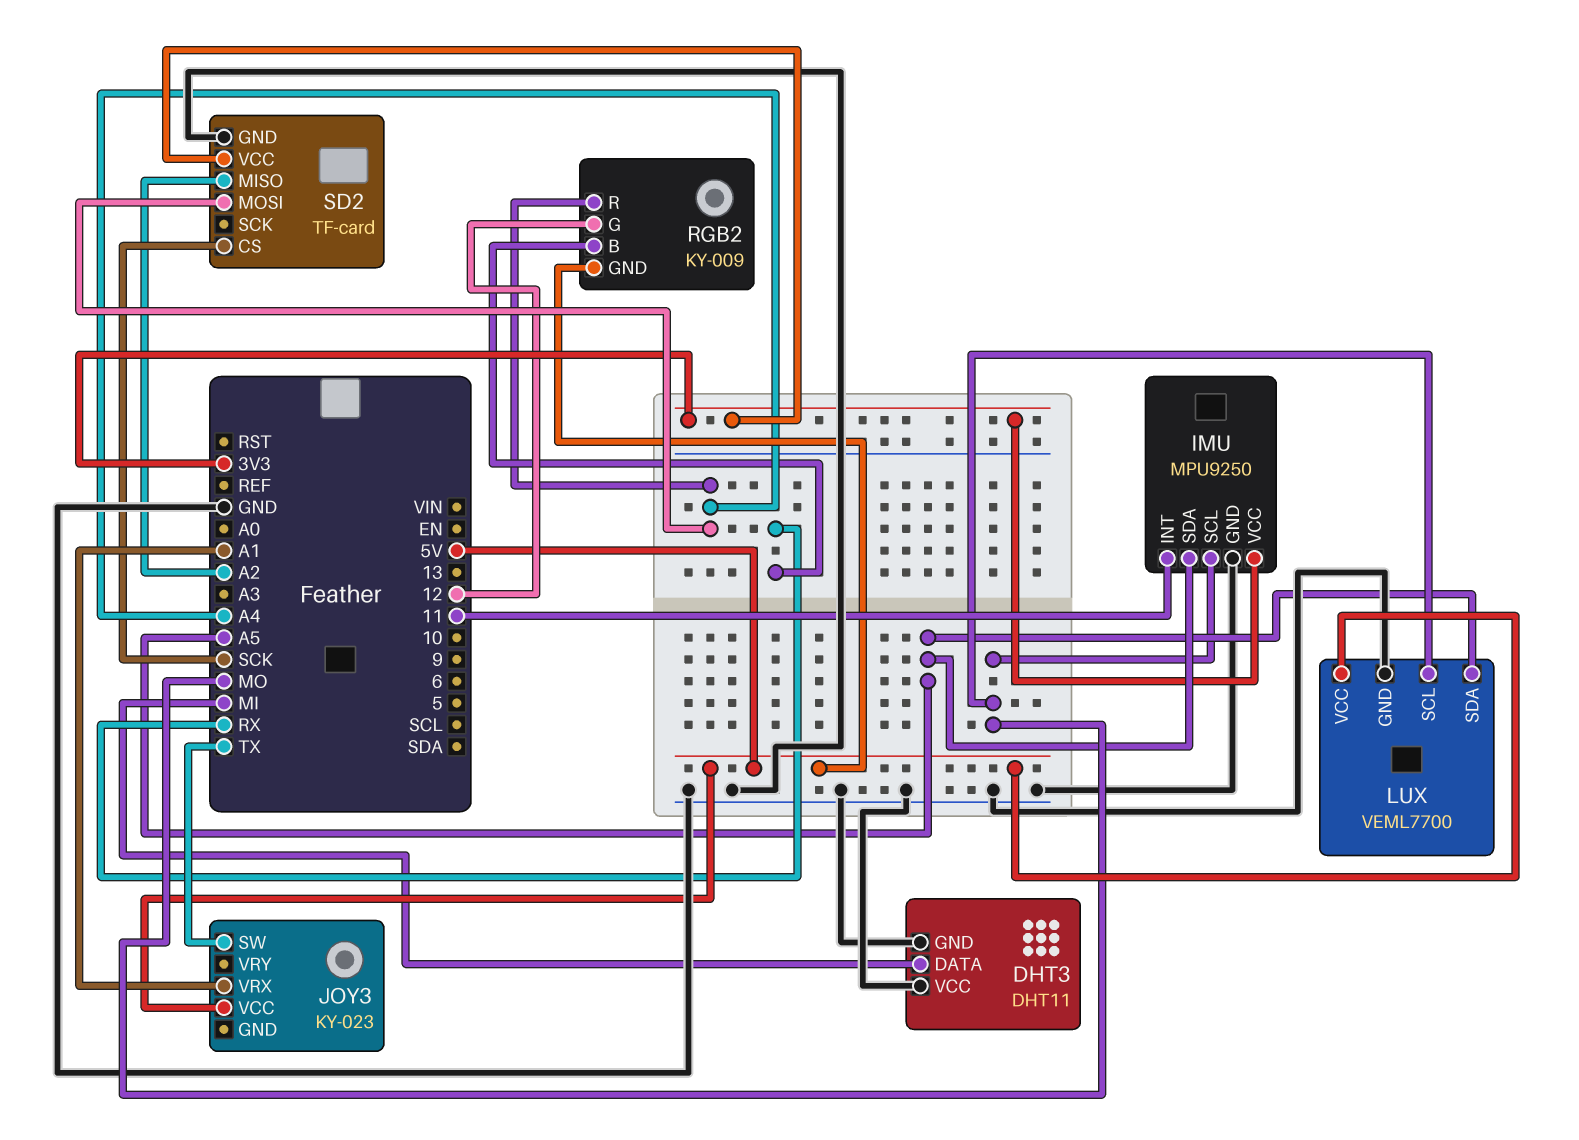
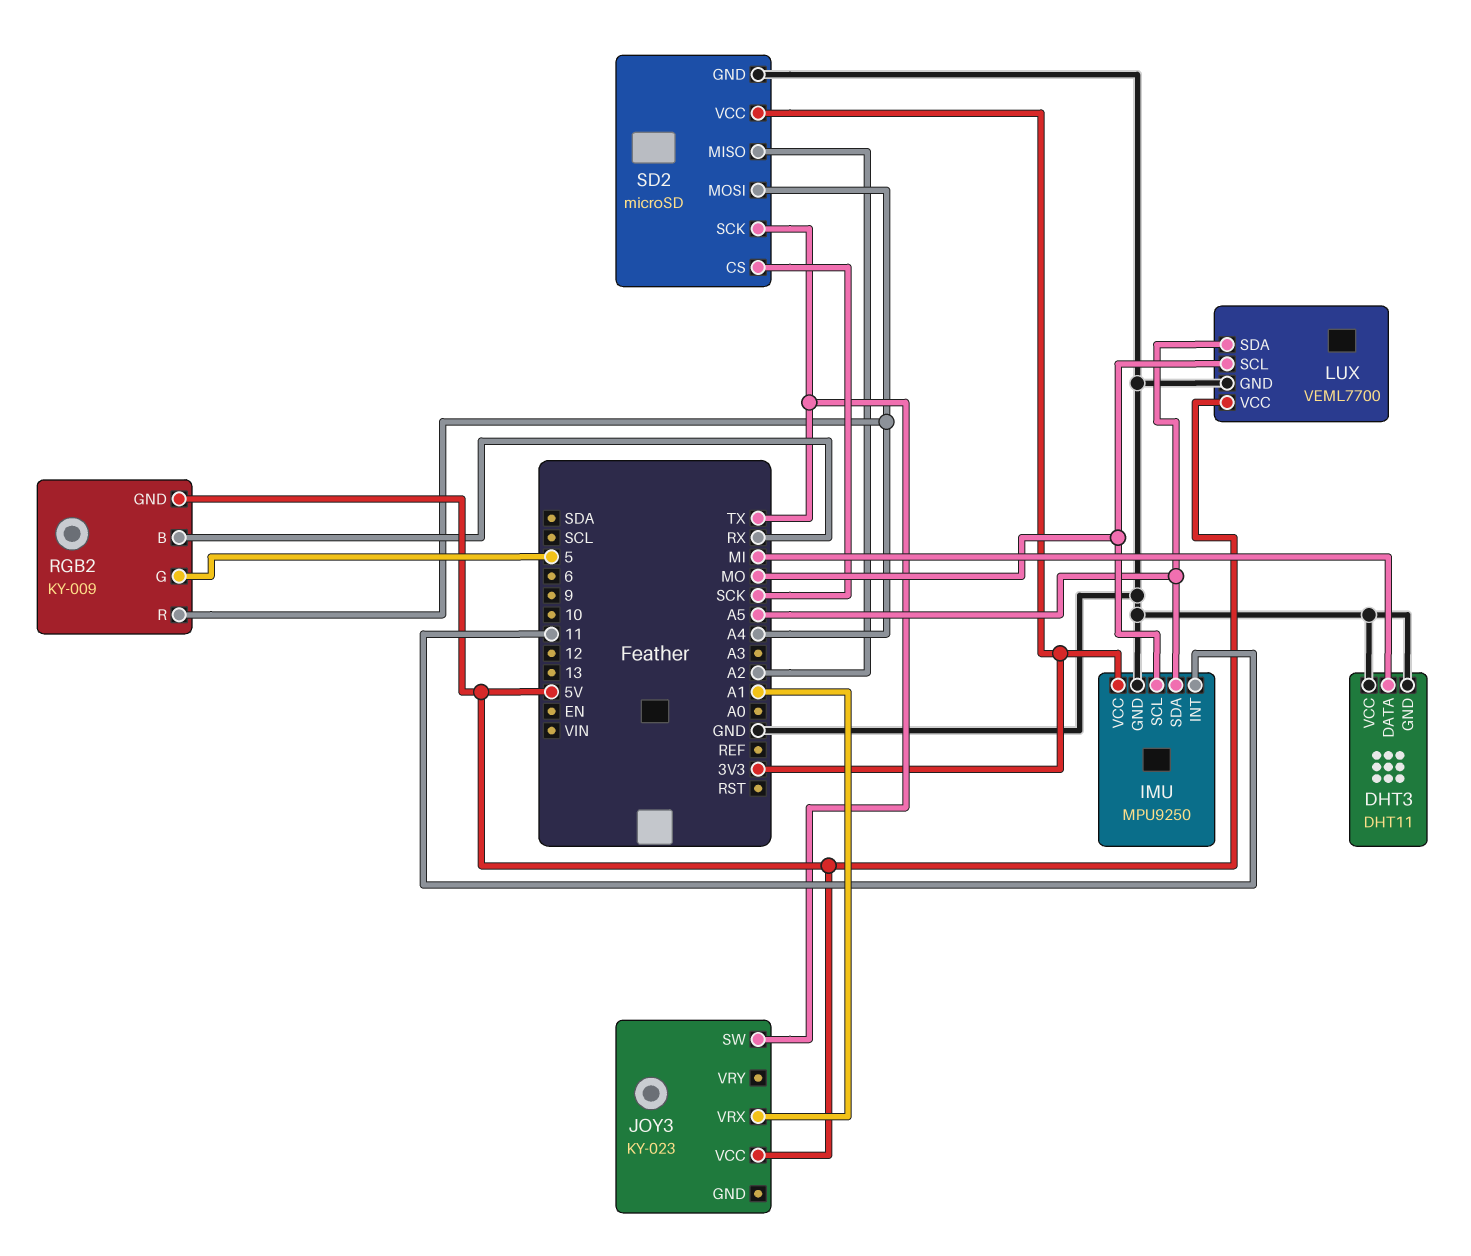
RGB2 pin G: 12 -> 5
SD2: TF-card -> microSD
SD2 pin SCK: none -> TX

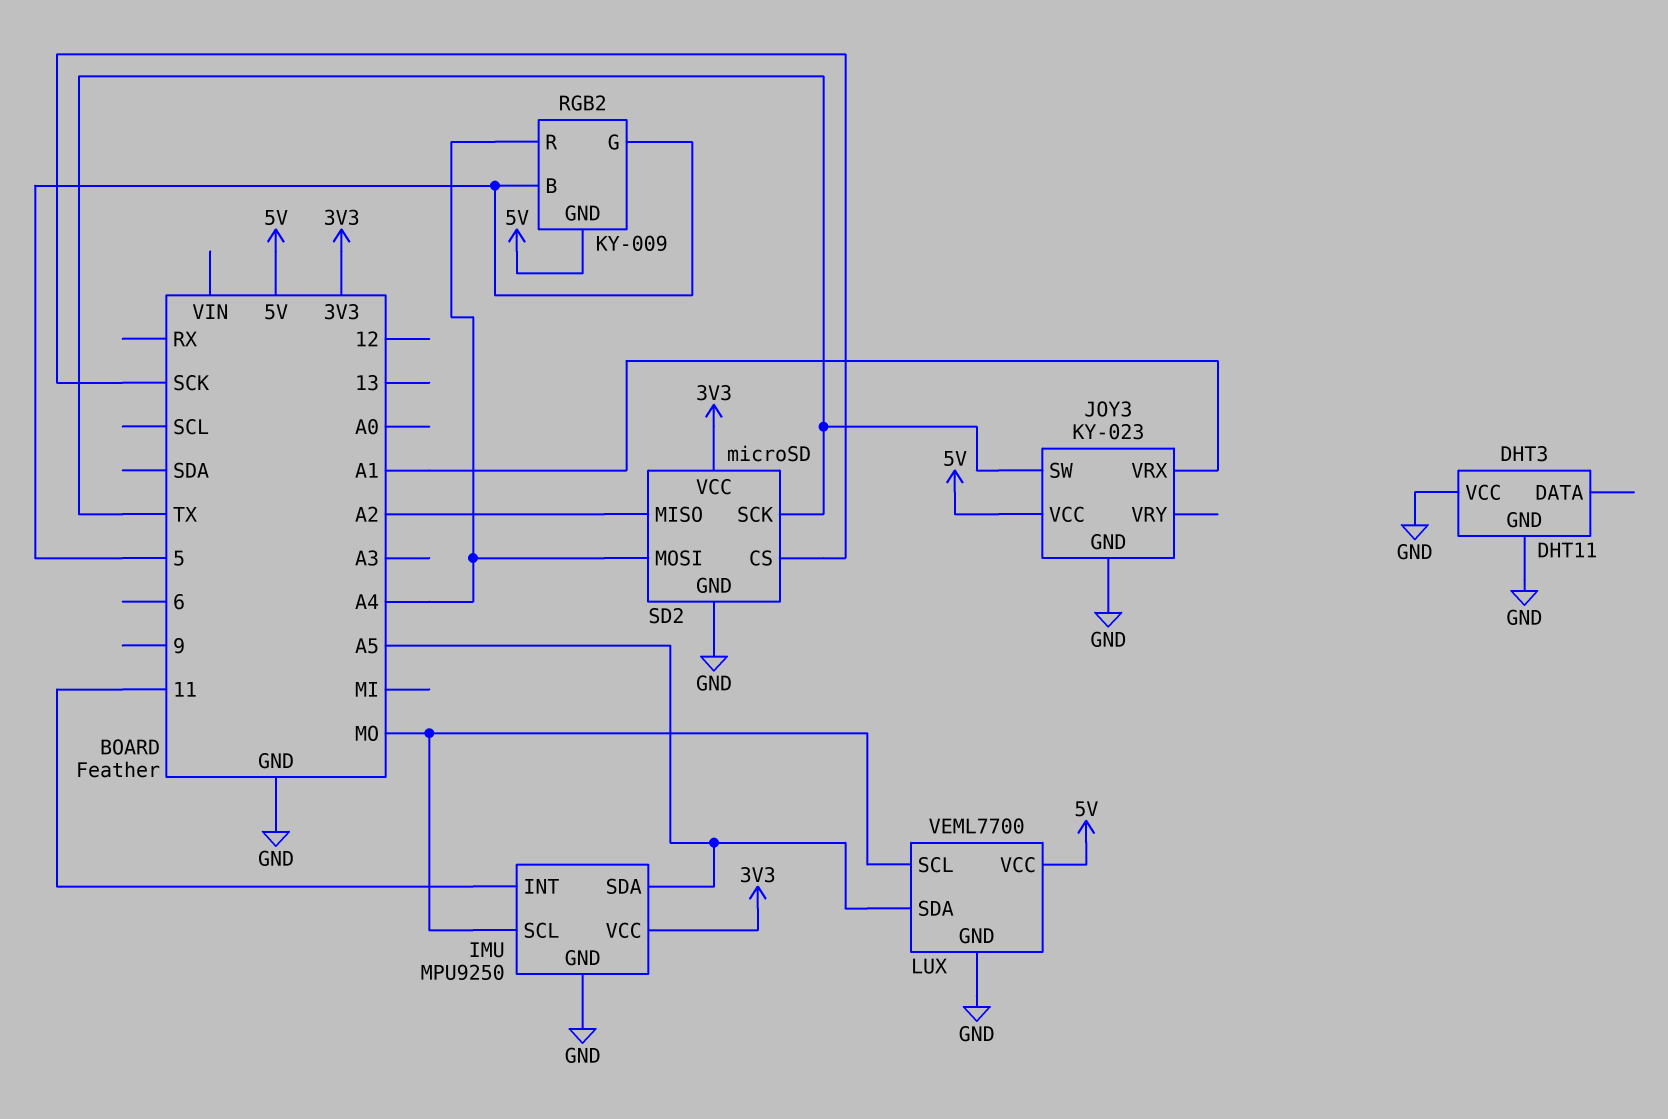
DHT3 pin DATA: MI -> none
JOY3 pin GND: none -> GND
RGB2 pin B: RX -> 5

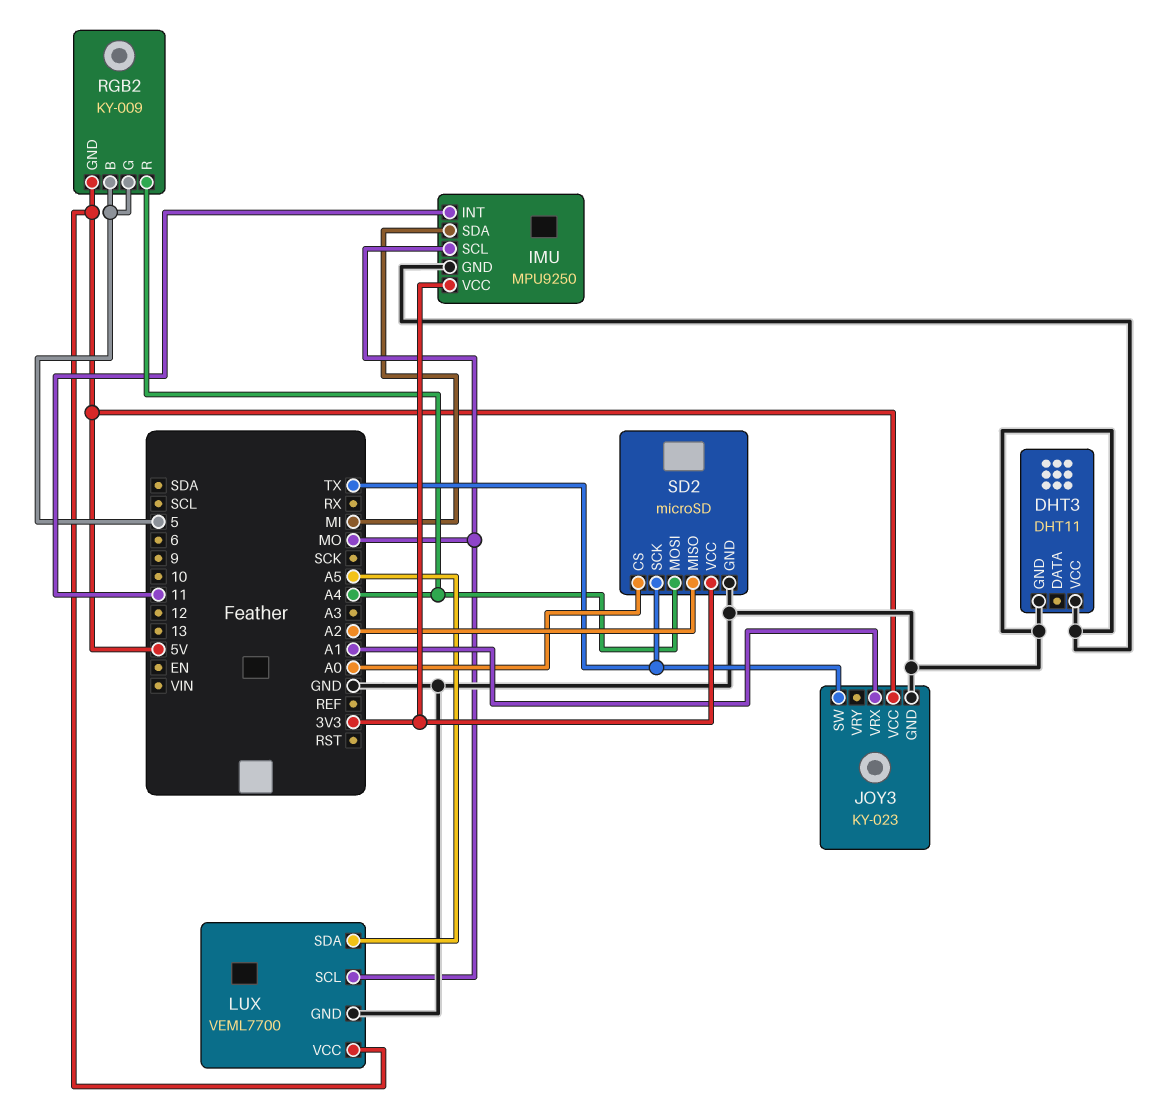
IMU pin SDA: A5 -> MI
SD2 pin CS: SCK -> A0

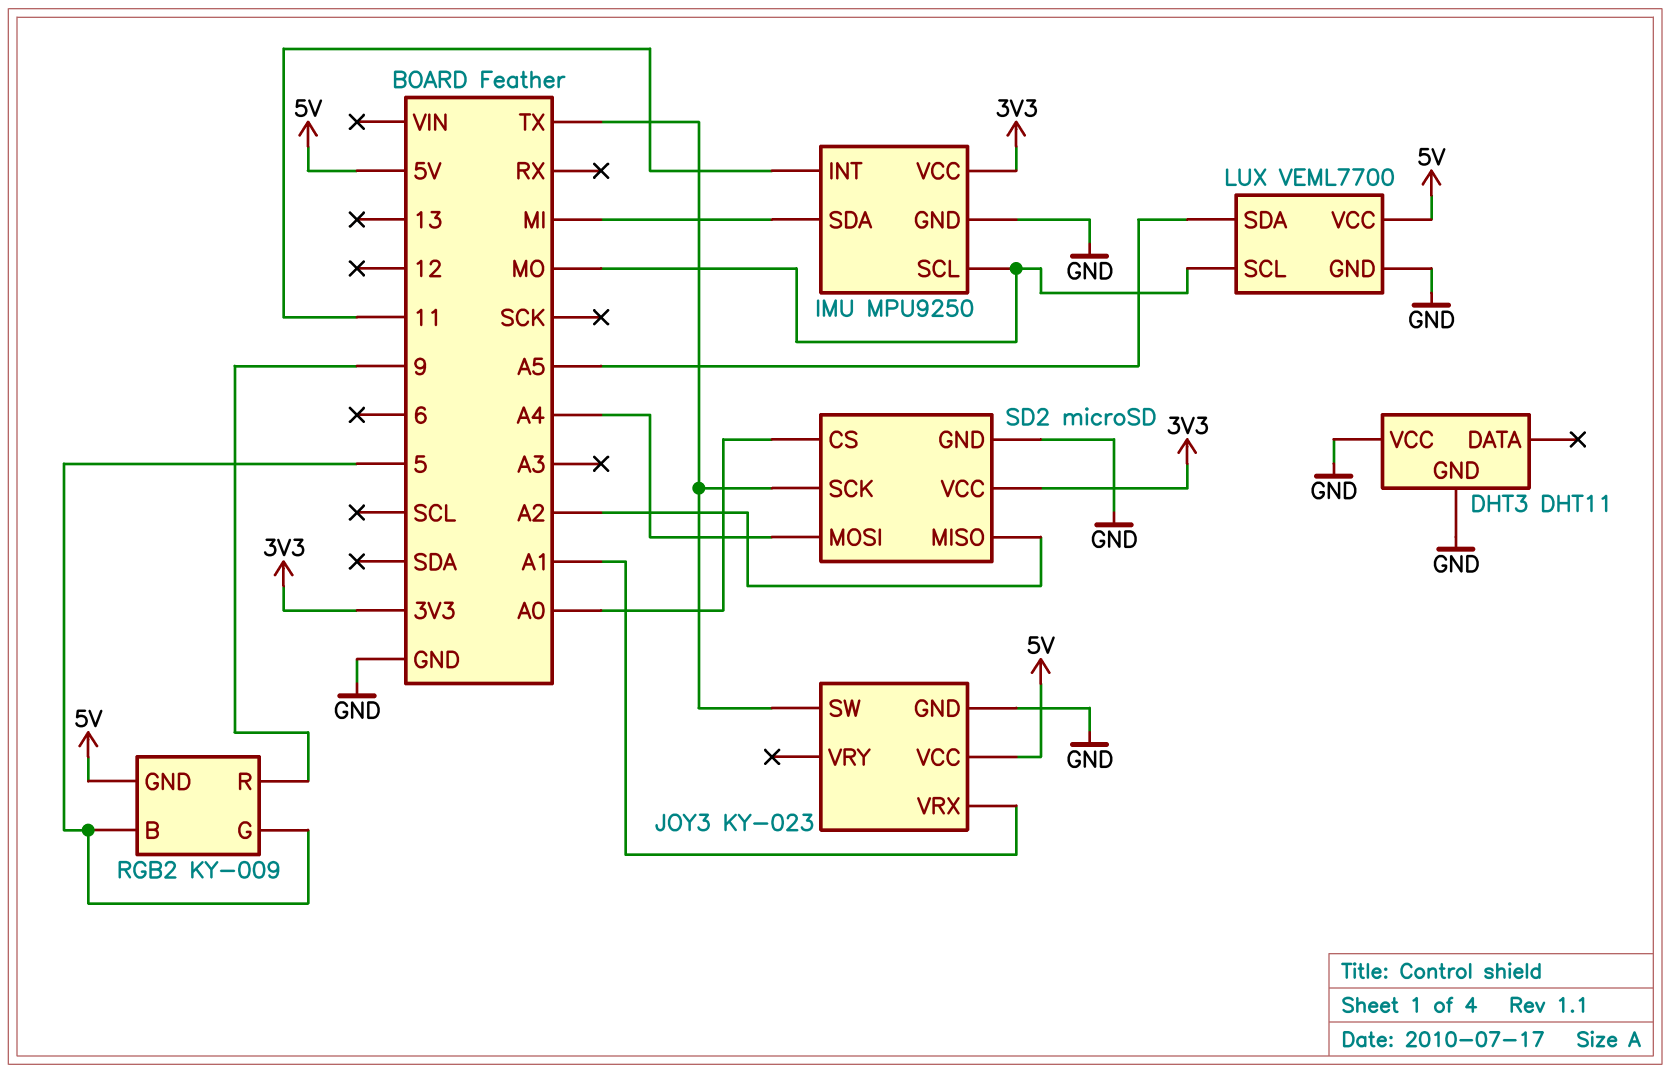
RGB2 pin R: A4 -> 9

